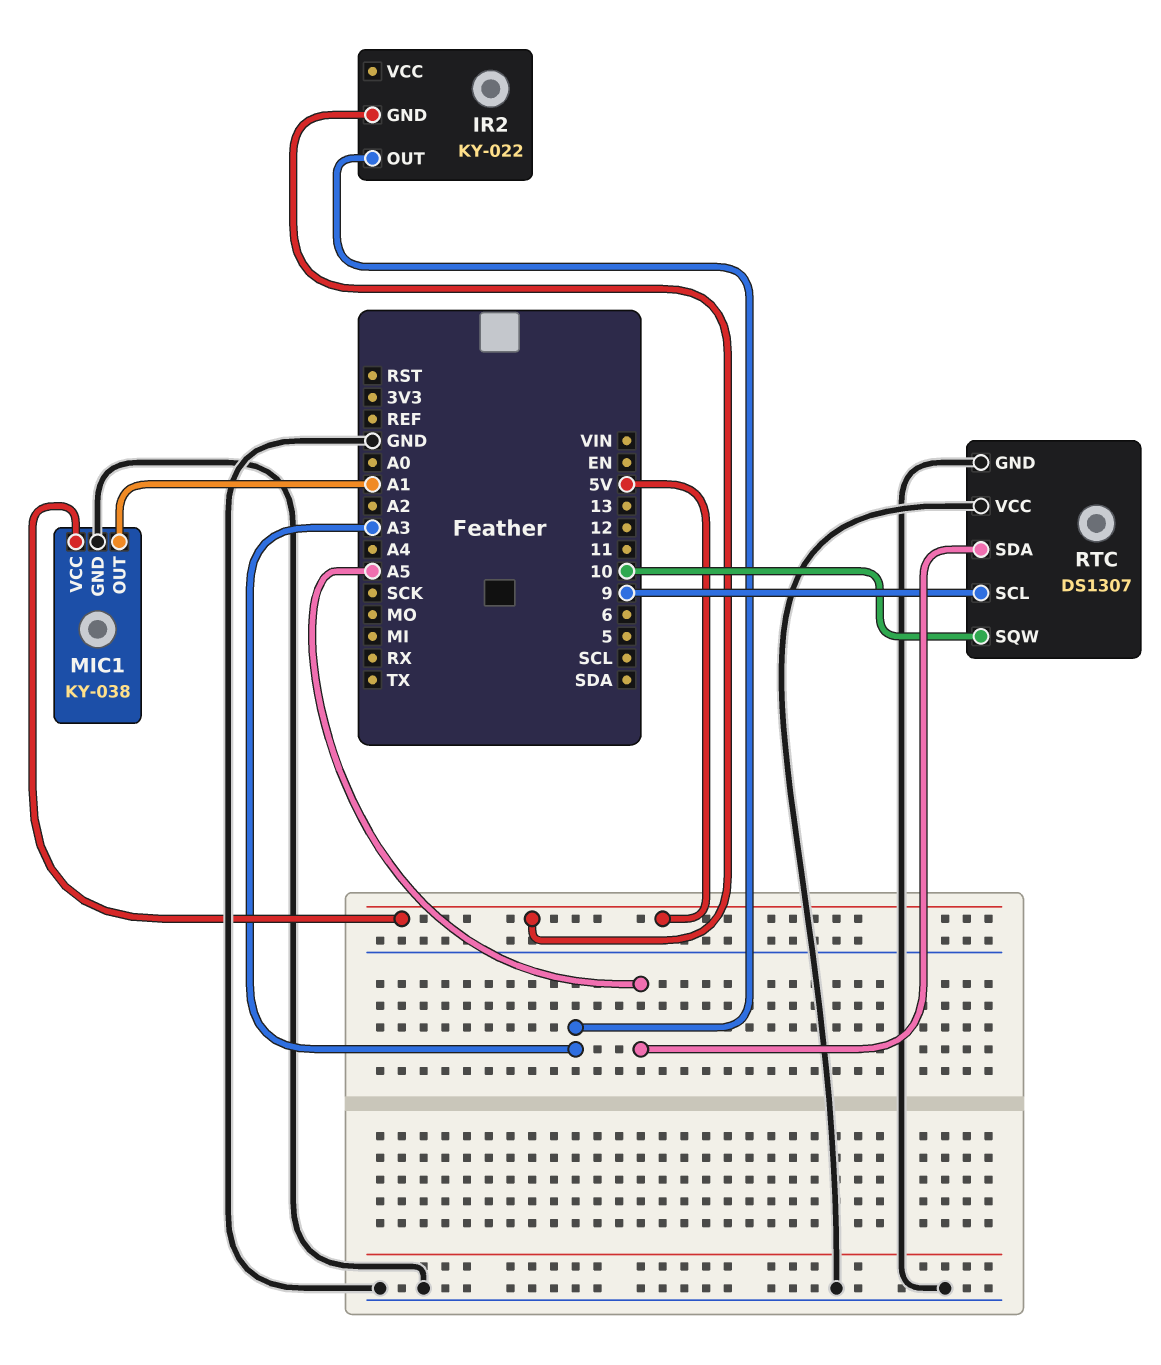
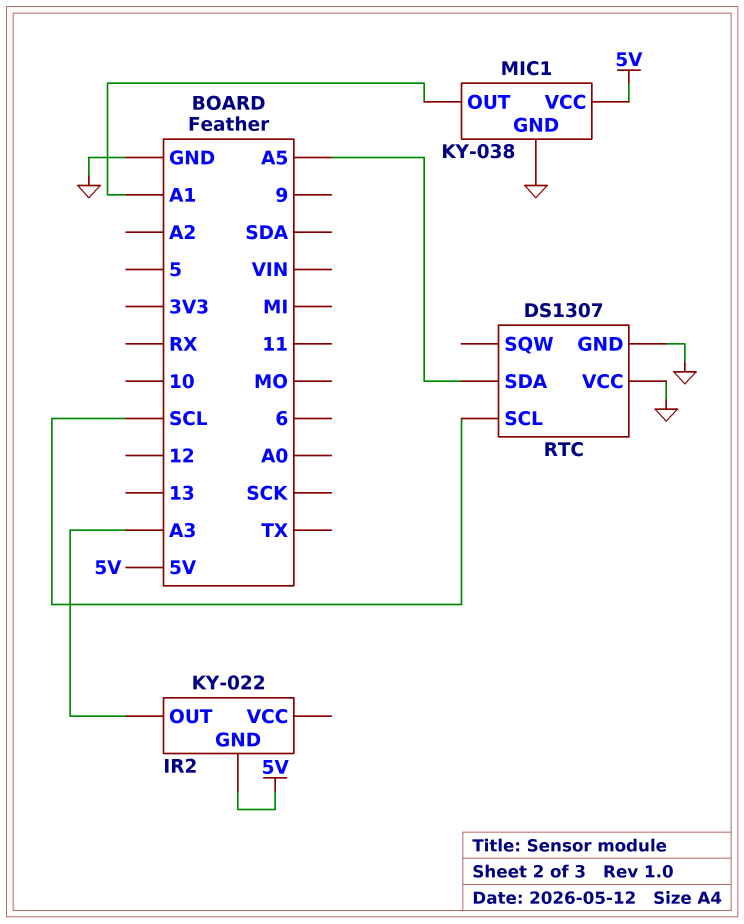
RTC pin SCL: 9 -> SCL
RTC pin SQW: 10 -> none

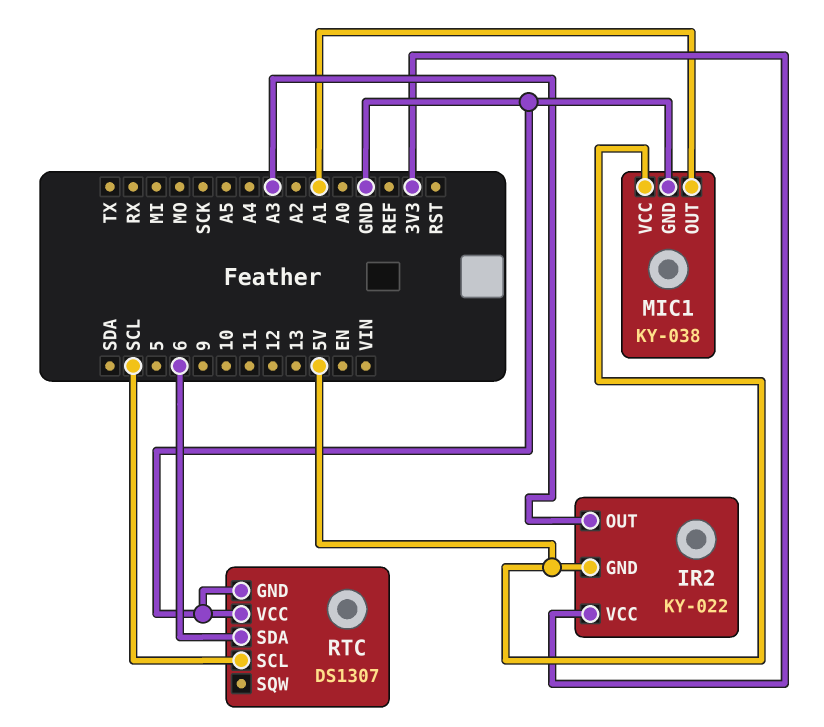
IR2 pin VCC: none -> 3V3
RTC pin SDA: A5 -> 6

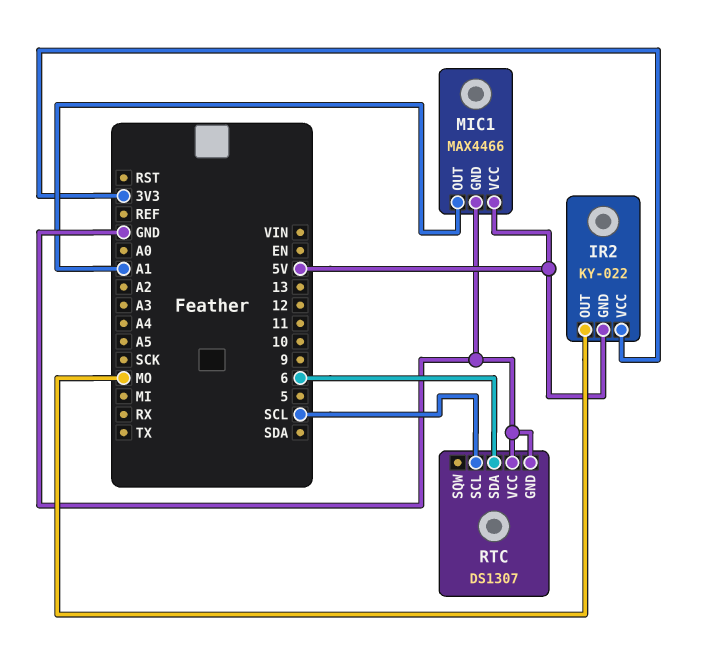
IR2 pin OUT: A3 -> MO
MIC1: KY-038 -> MAX4466

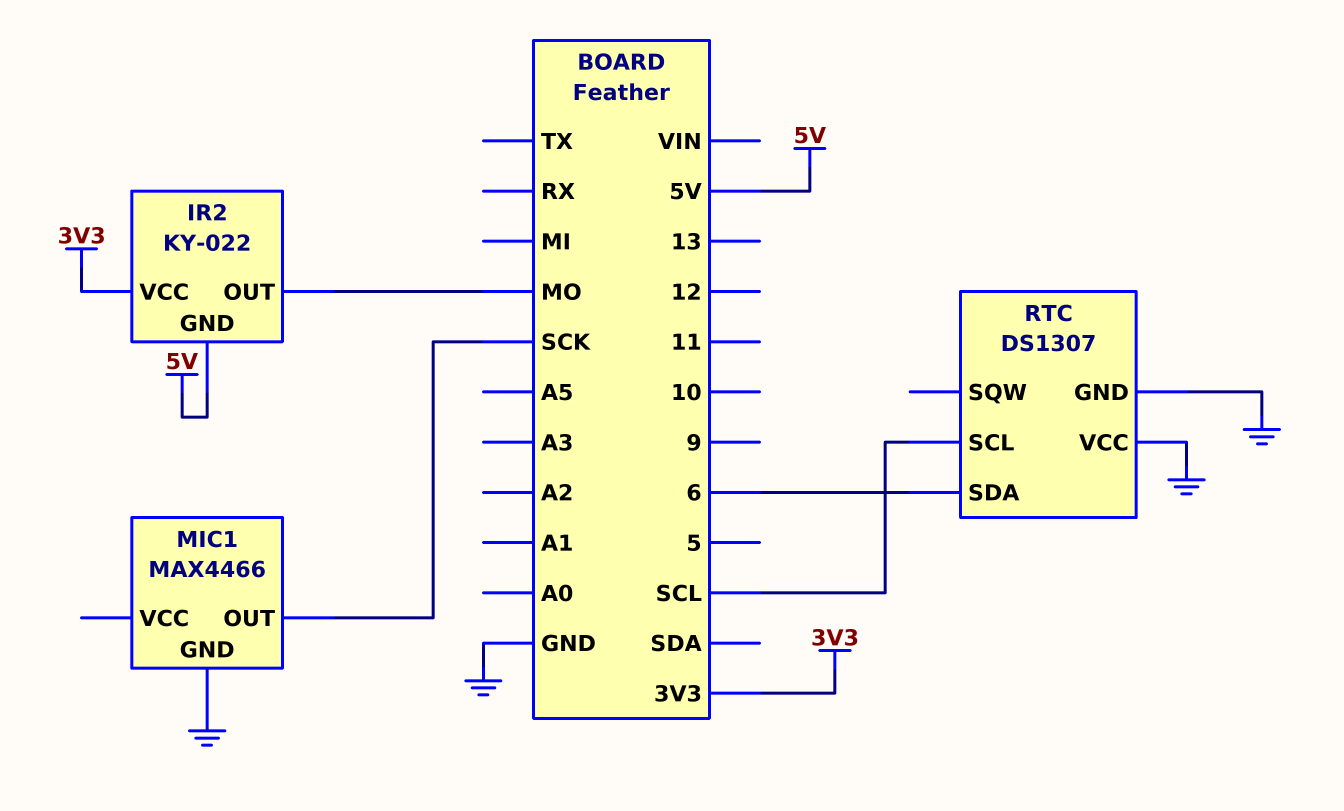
MIC1 pin OUT: A1 -> SCK
MIC1 pin VCC: 5V -> none

